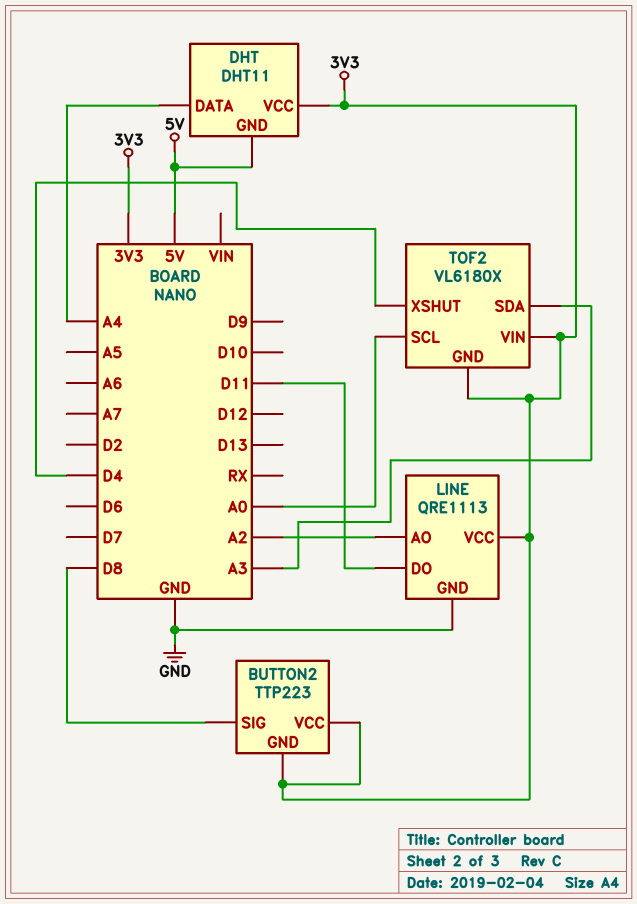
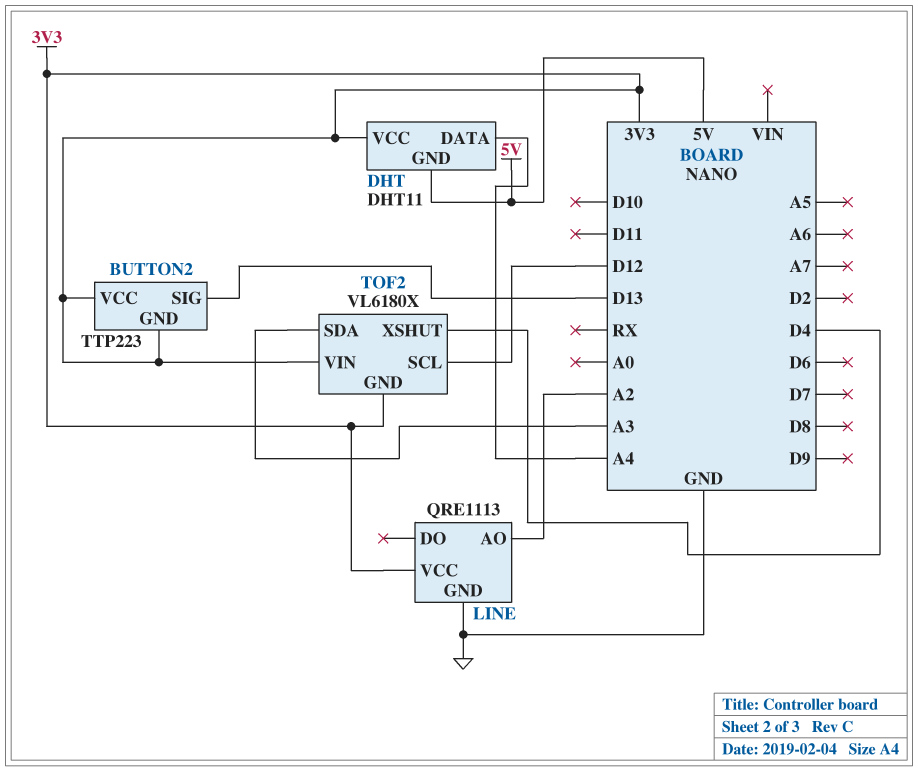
BUTTON2 pin SIG: D8 -> D13
LINE pin DO: D11 -> none
TOF2 pin SCL: A0 -> D12

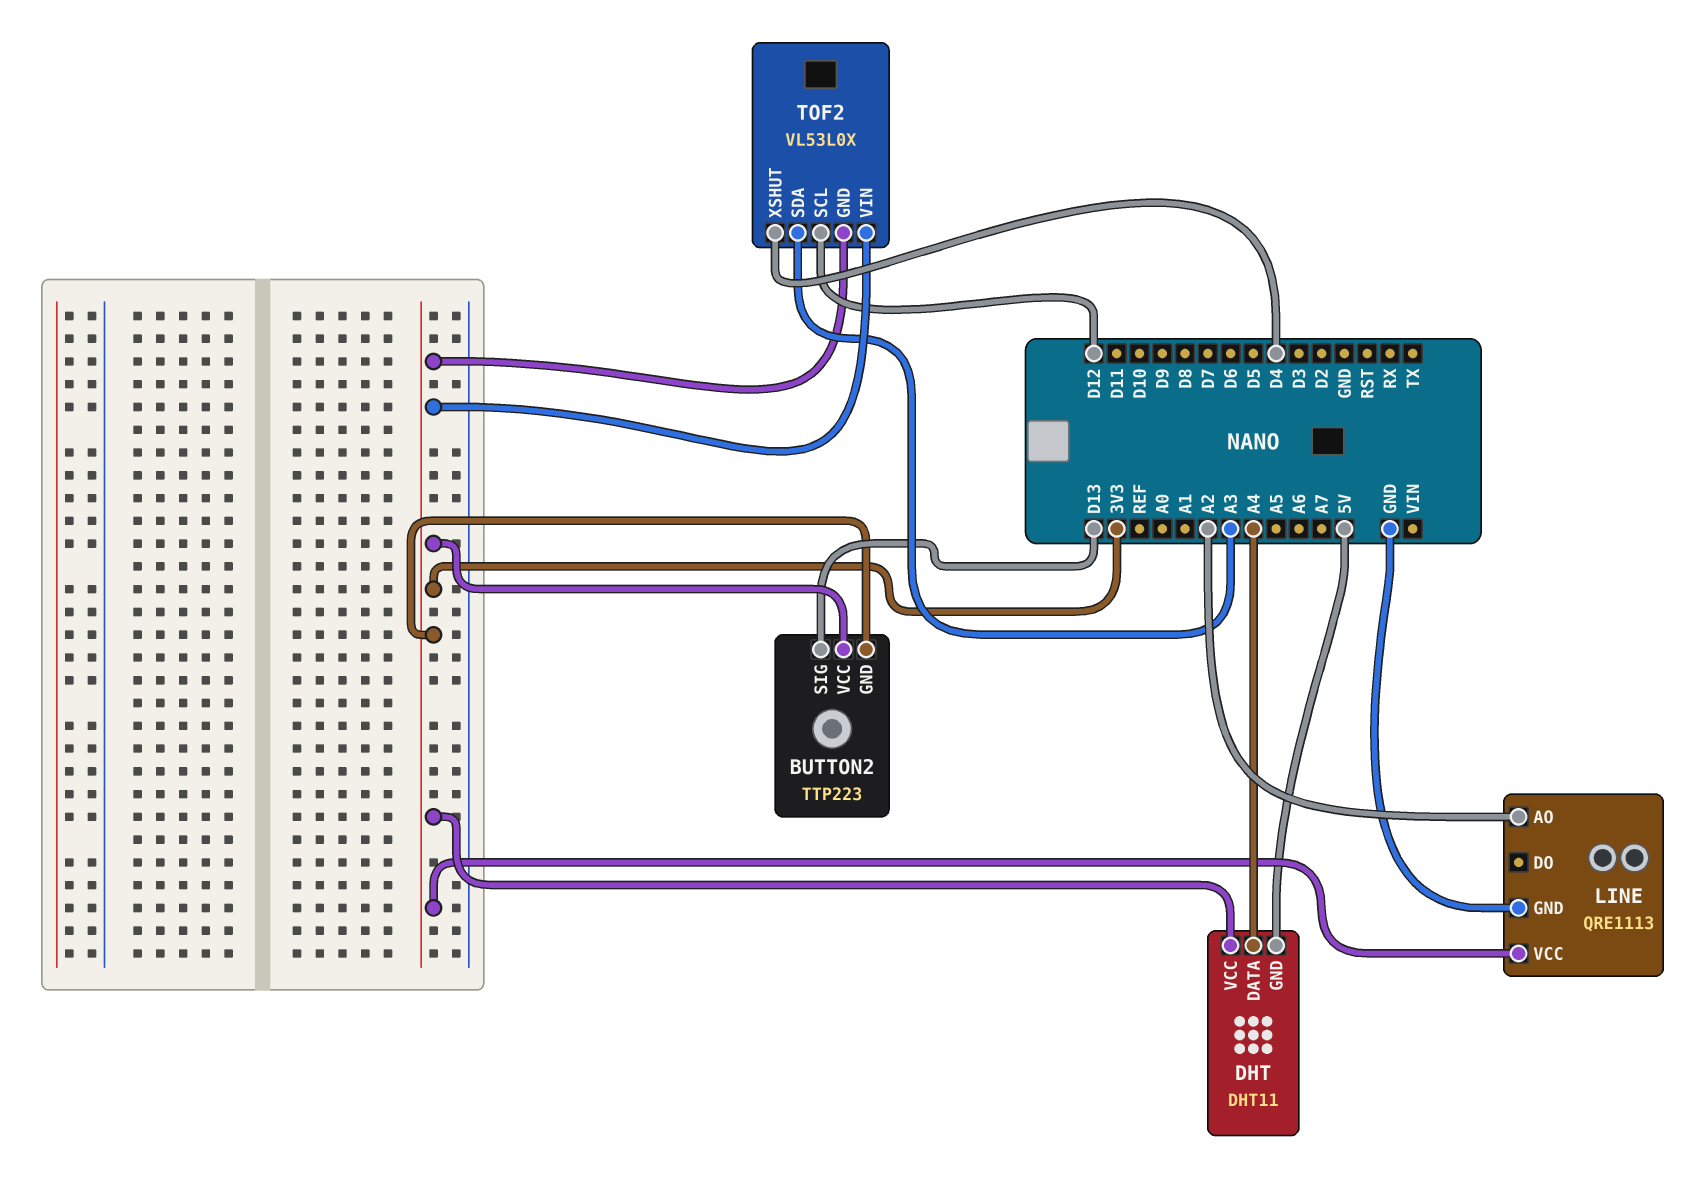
TOF2: VL6180X -> VL53L0X

